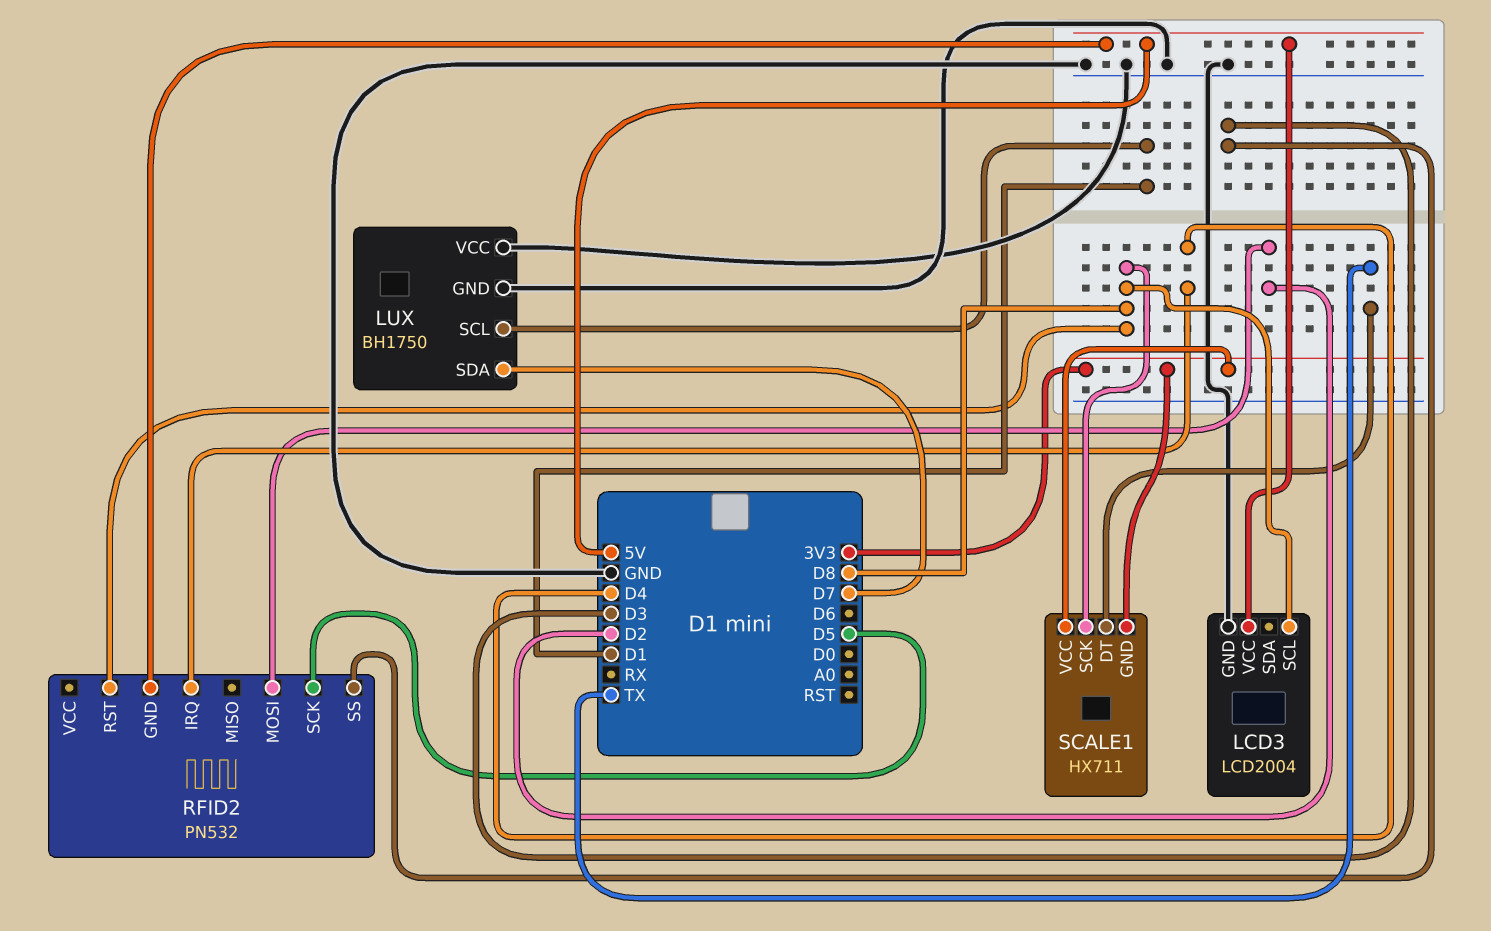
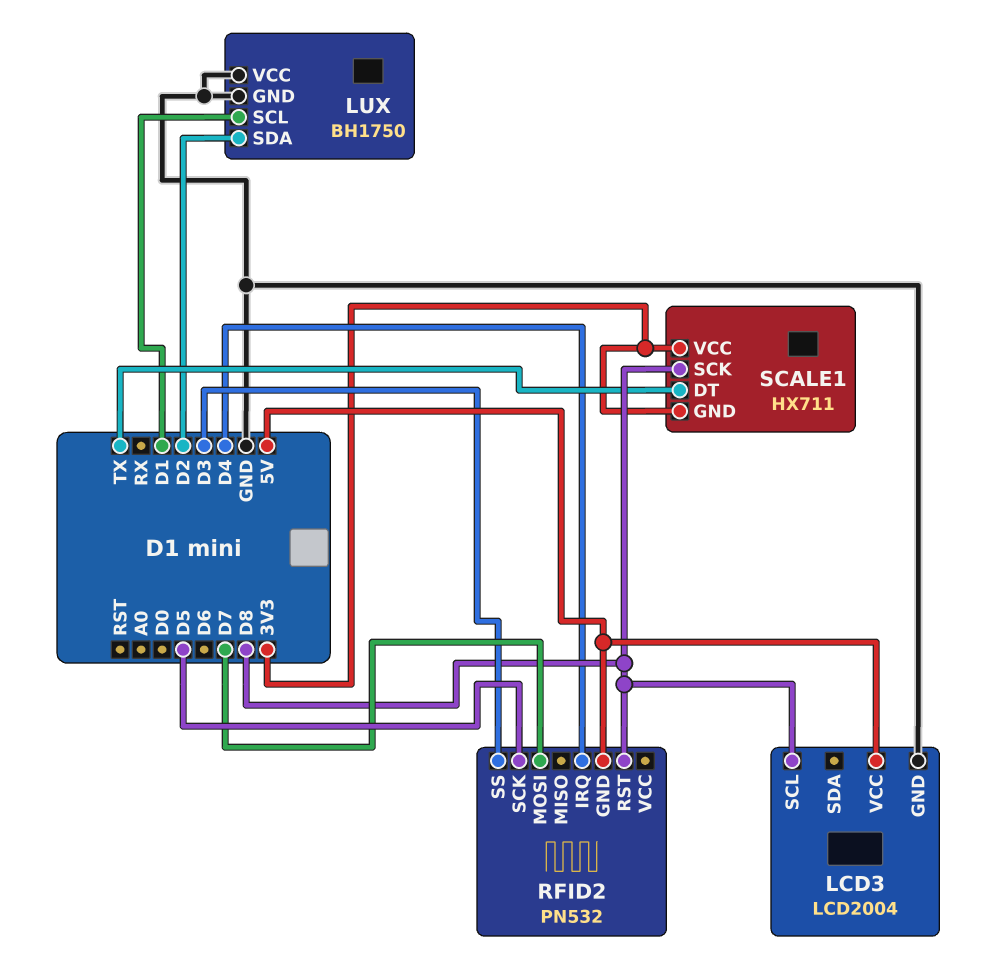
LUX pin SDA: D7 -> D2
RFID2 pin MOSI: D2 -> D7

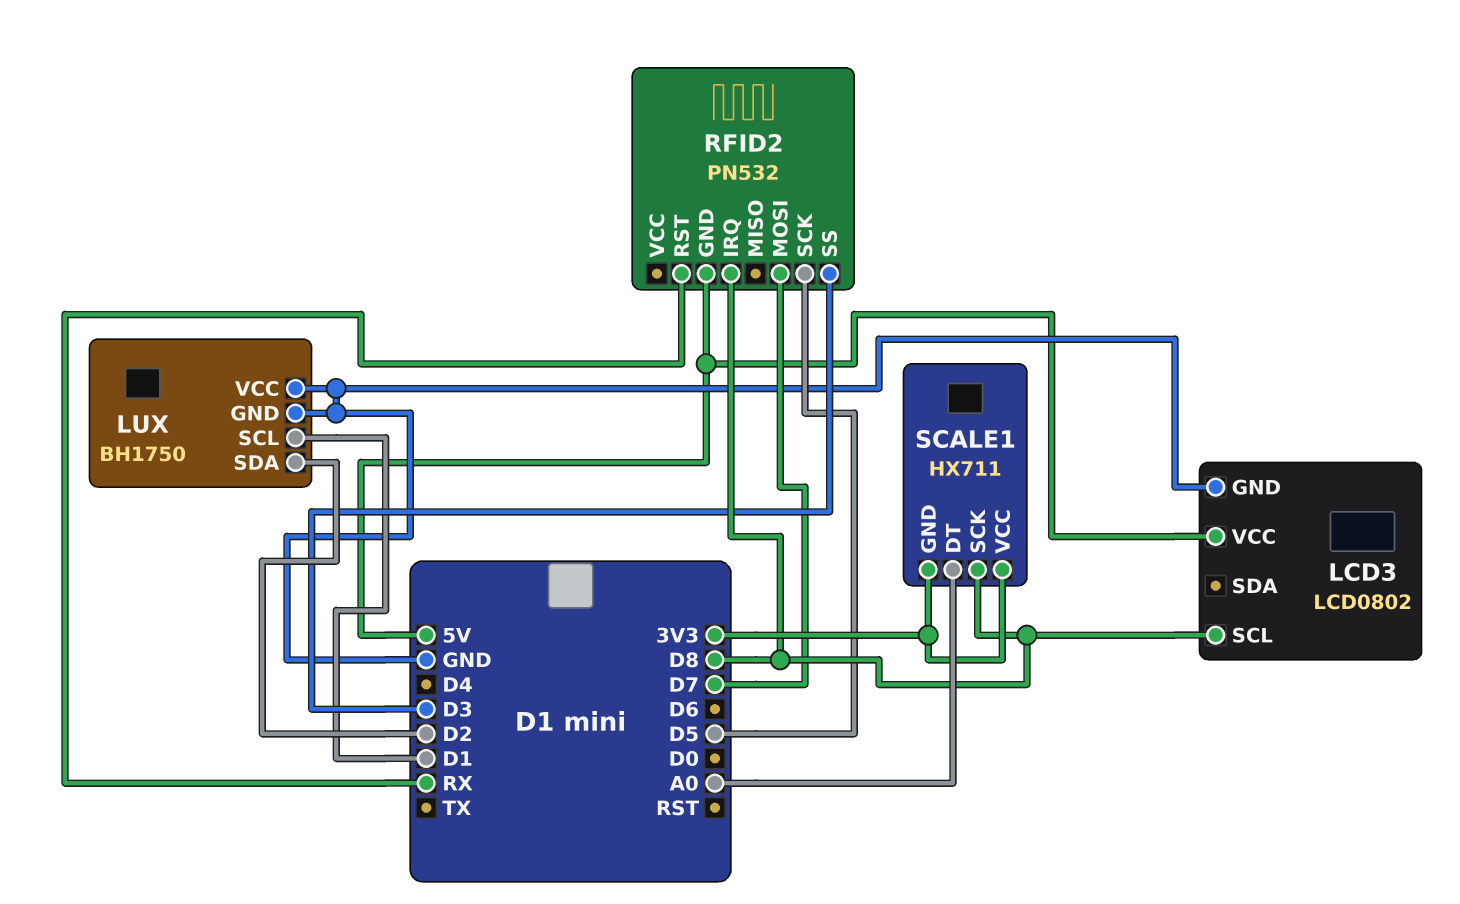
LCD3: LCD2004 -> LCD0802
RFID2 pin IRQ: D4 -> D8
RFID2 pin RST: D8 -> RX
SCALE1 pin DT: TX -> A0

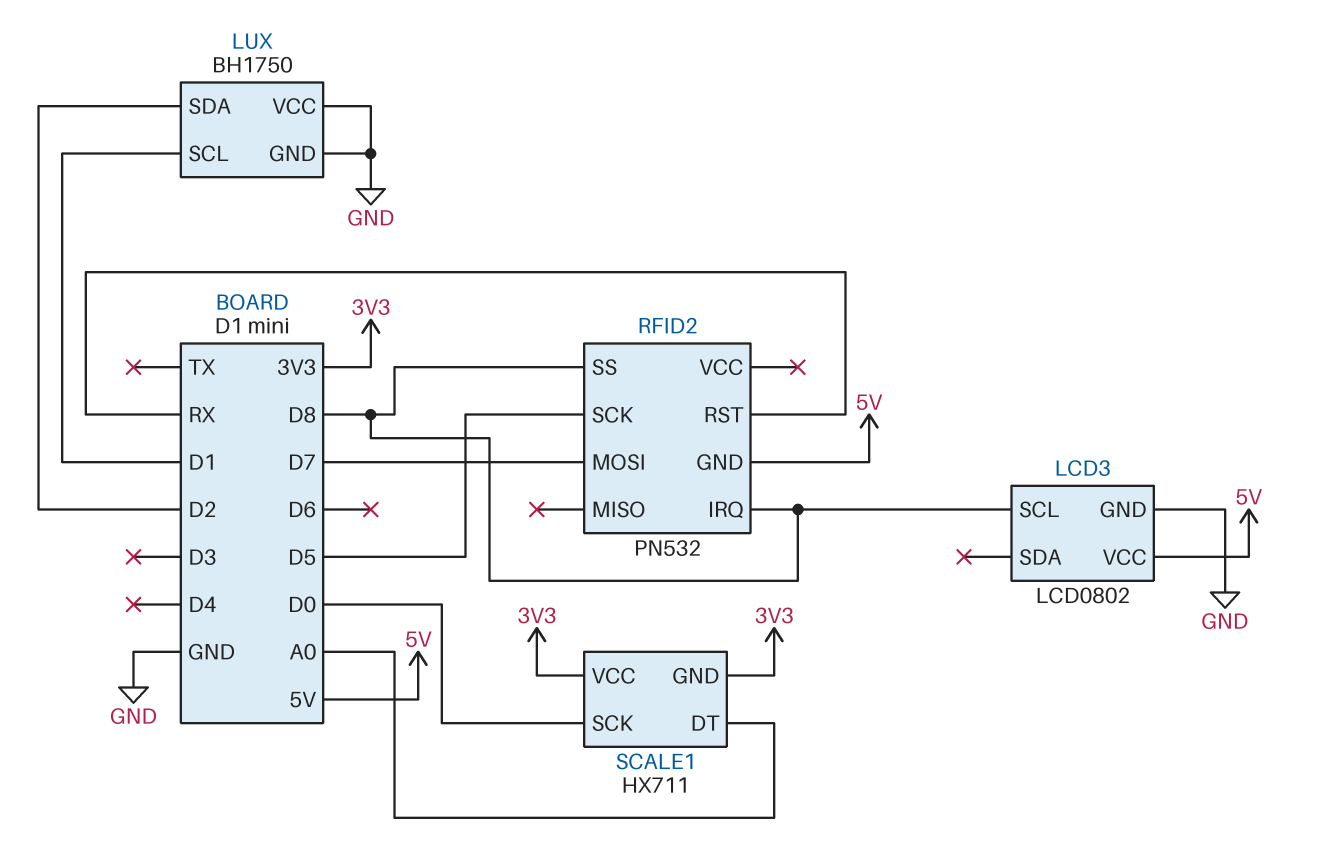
RFID2 pin SS: D3 -> D8
SCALE1 pin SCK: D8 -> D0

